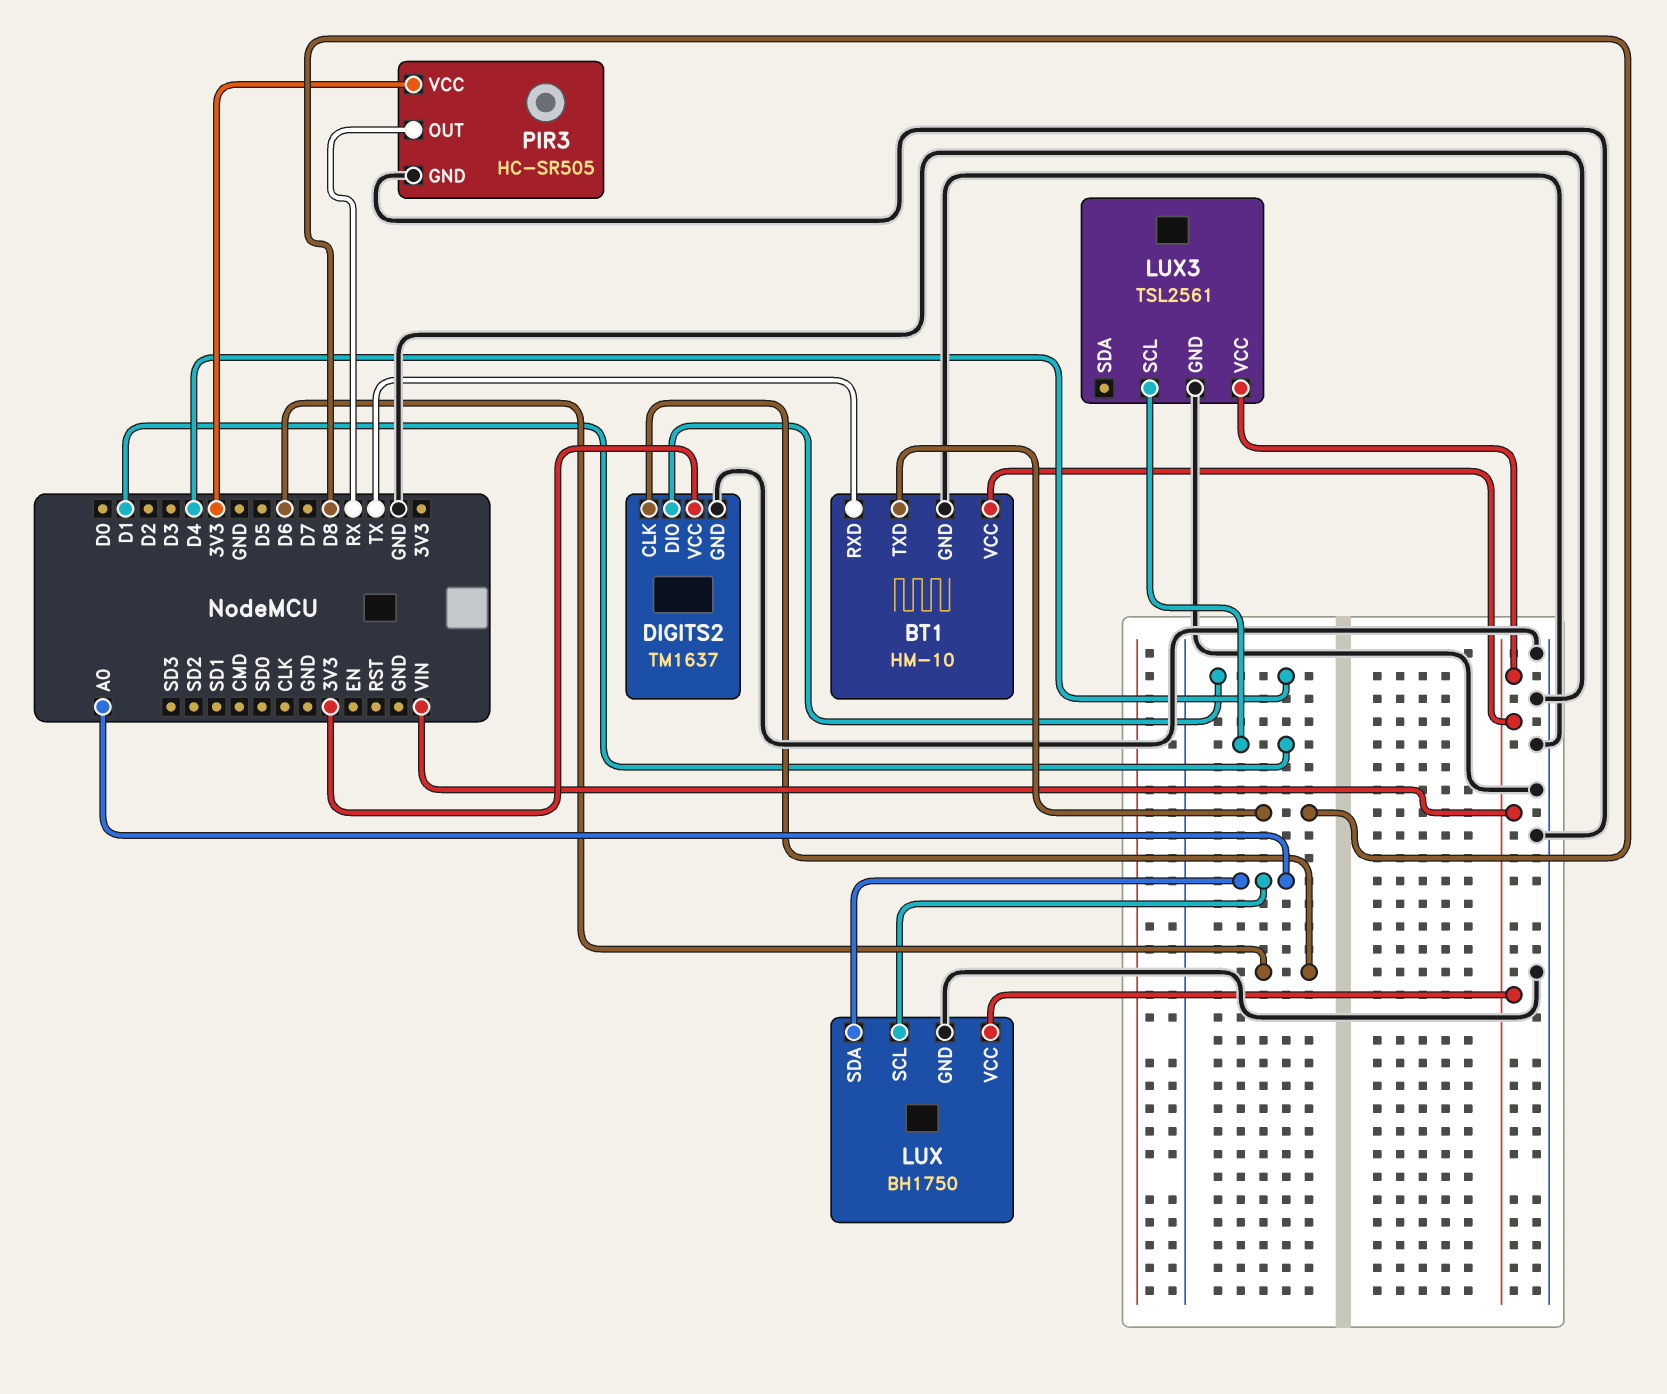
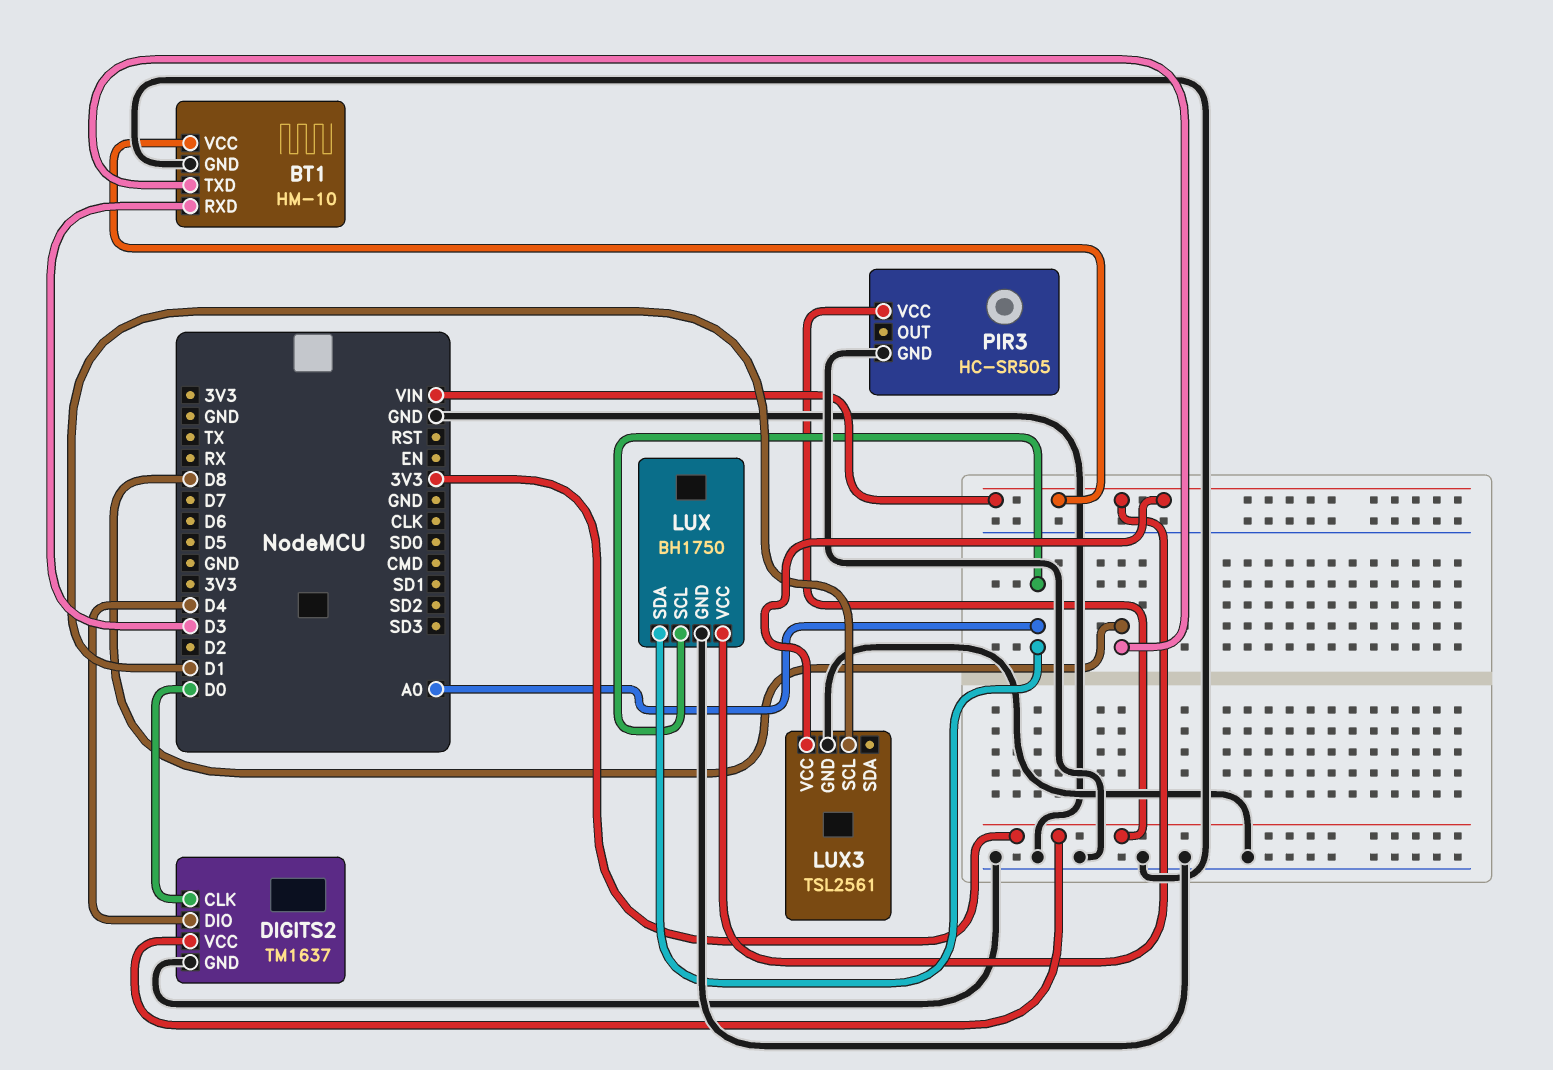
BT1 pin RXD: TX -> D3
DIGITS2 pin CLK: D6 -> D0
PIR3 pin OUT: RX -> none

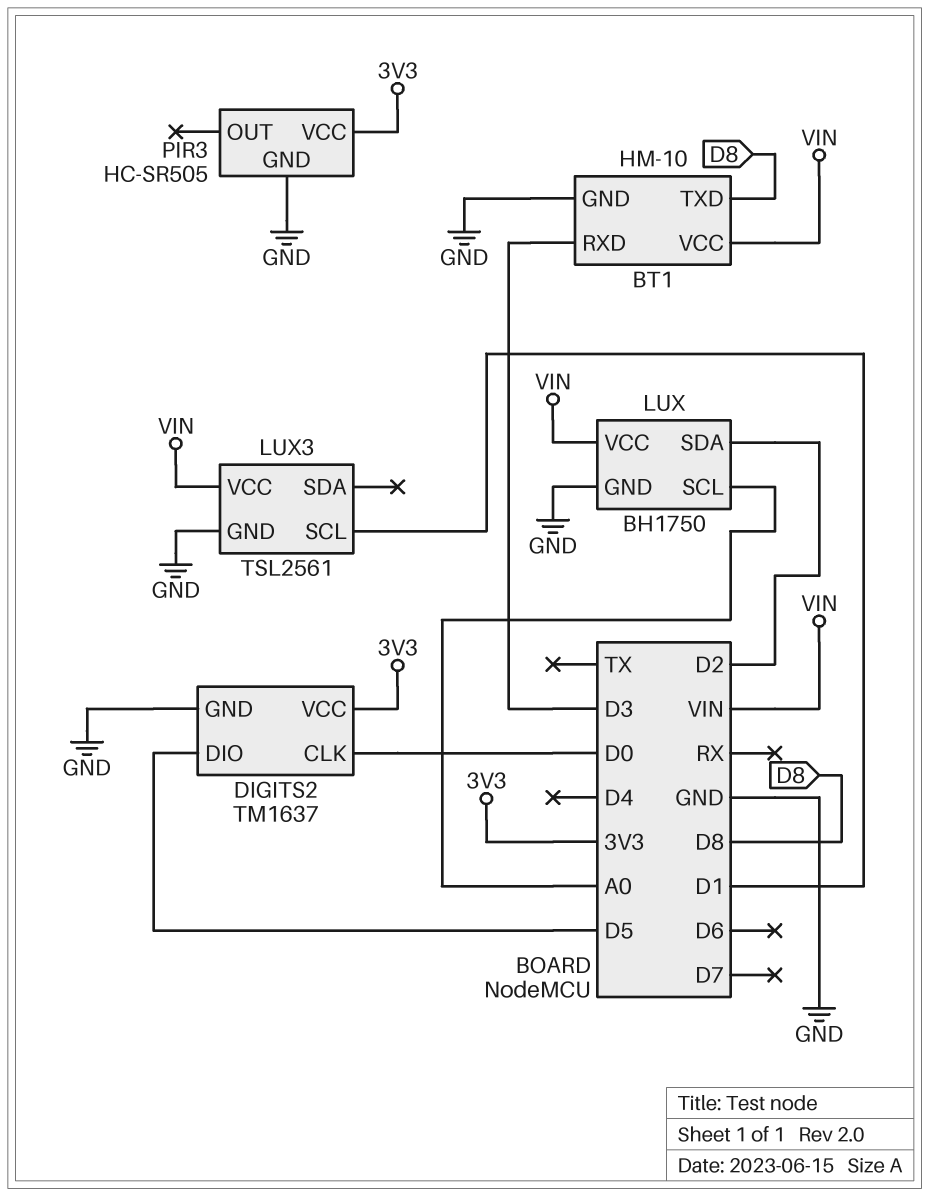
DIGITS2 pin DIO: D4 -> D5
LUX pin SDA: A0 -> D2

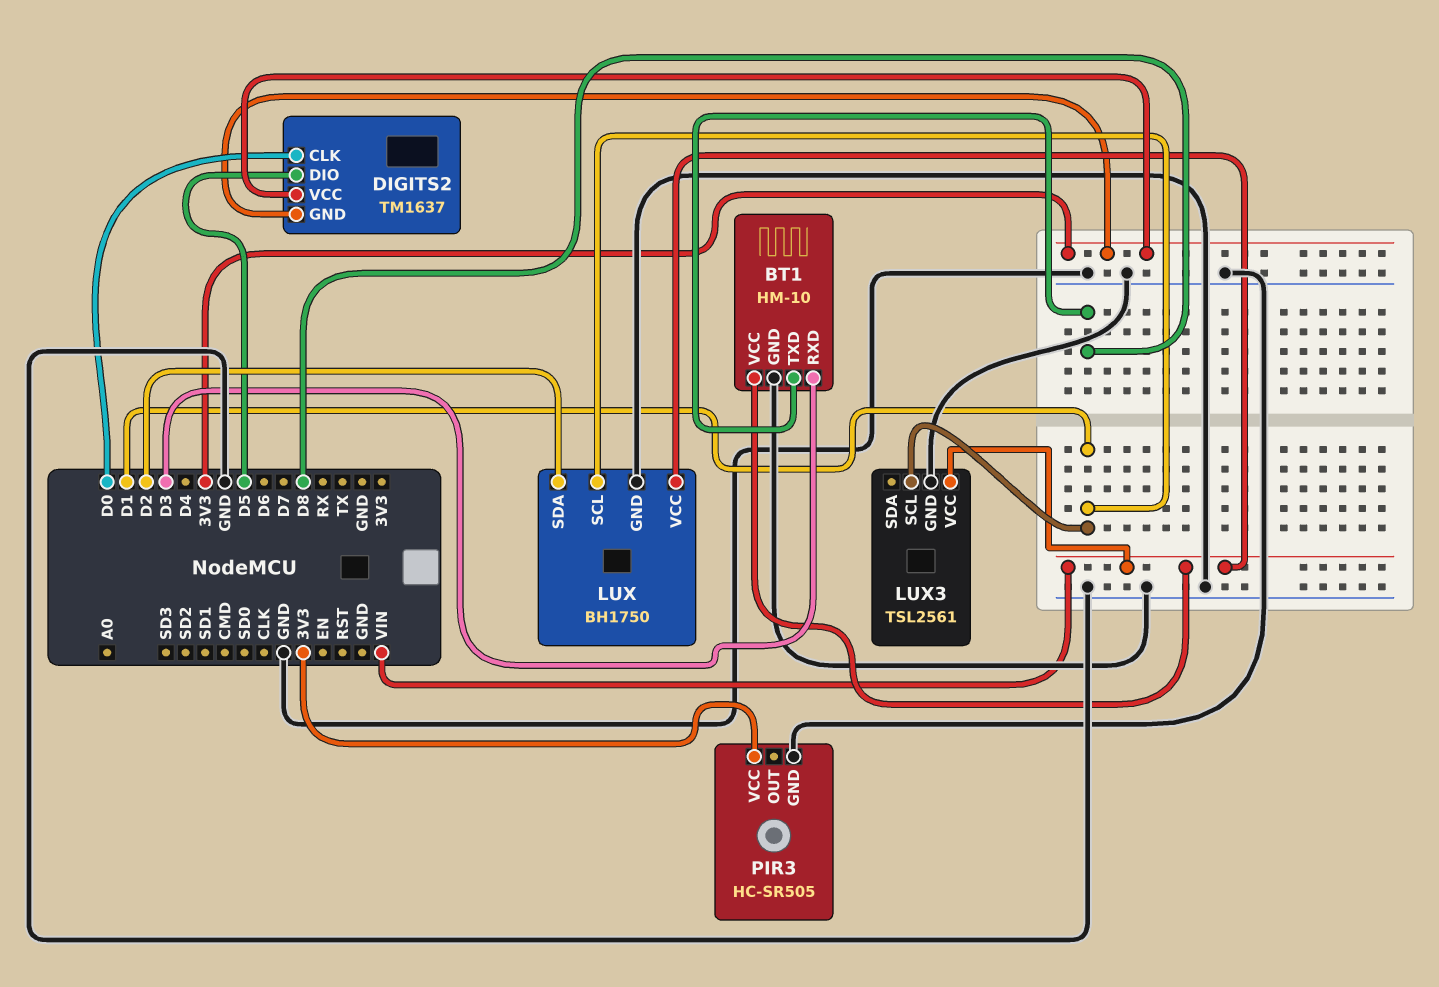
DIGITS2 pin GND: GND -> 3V3
LUX pin SCL: A0 -> D1

